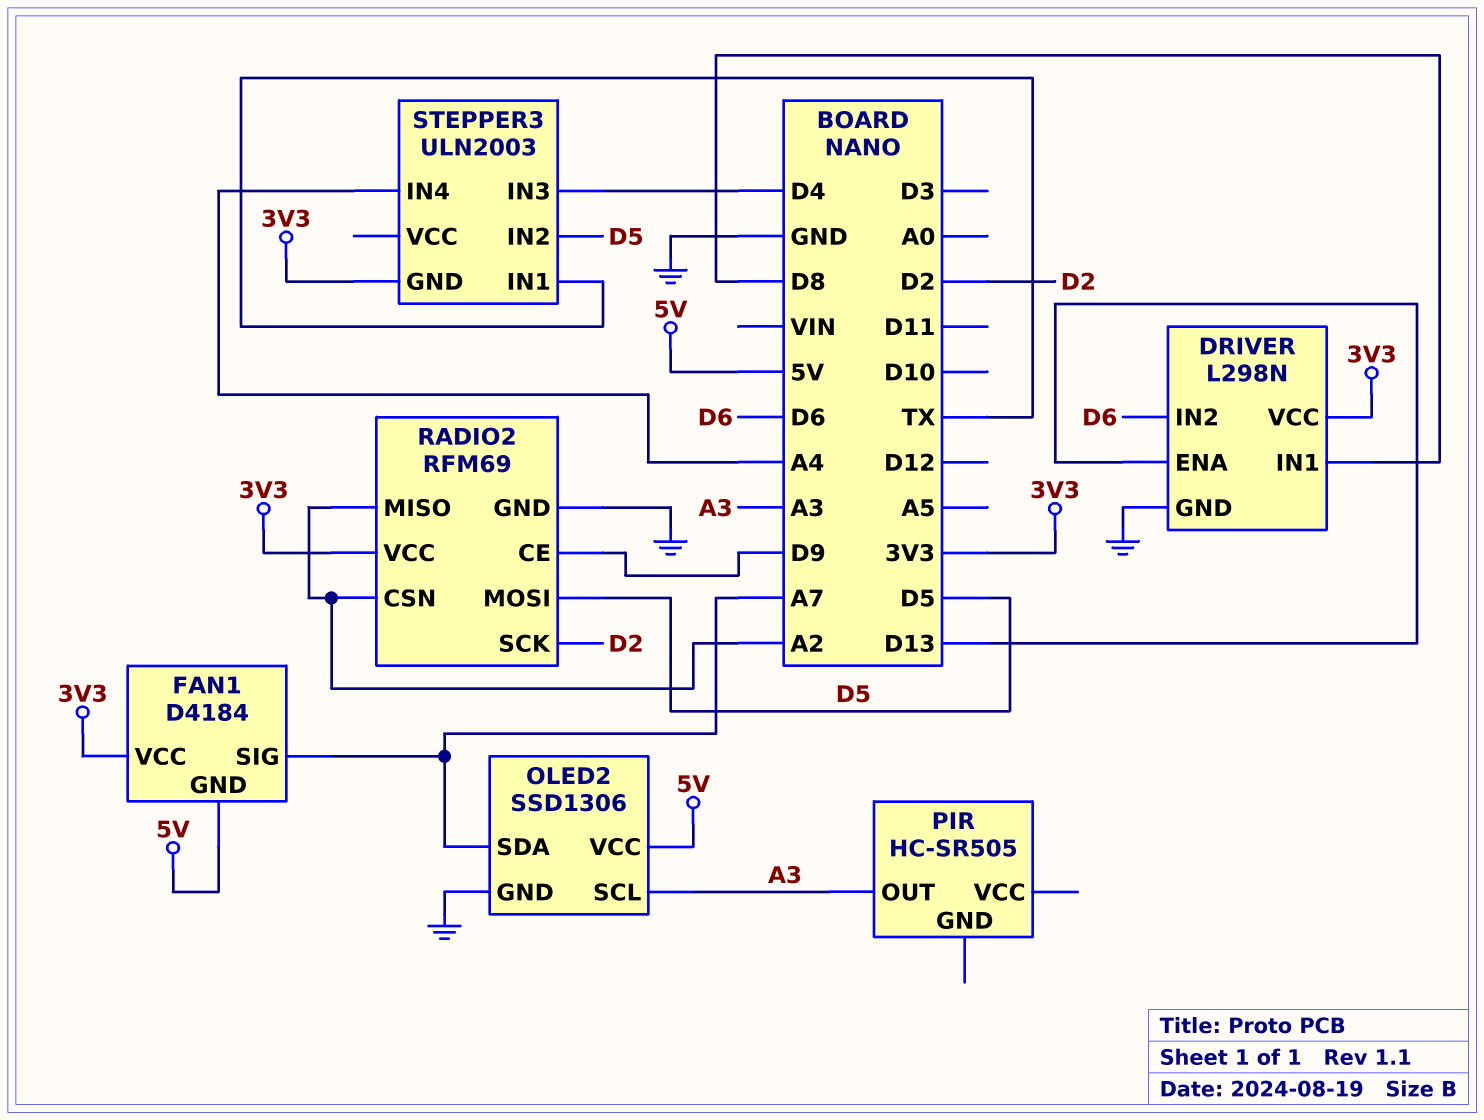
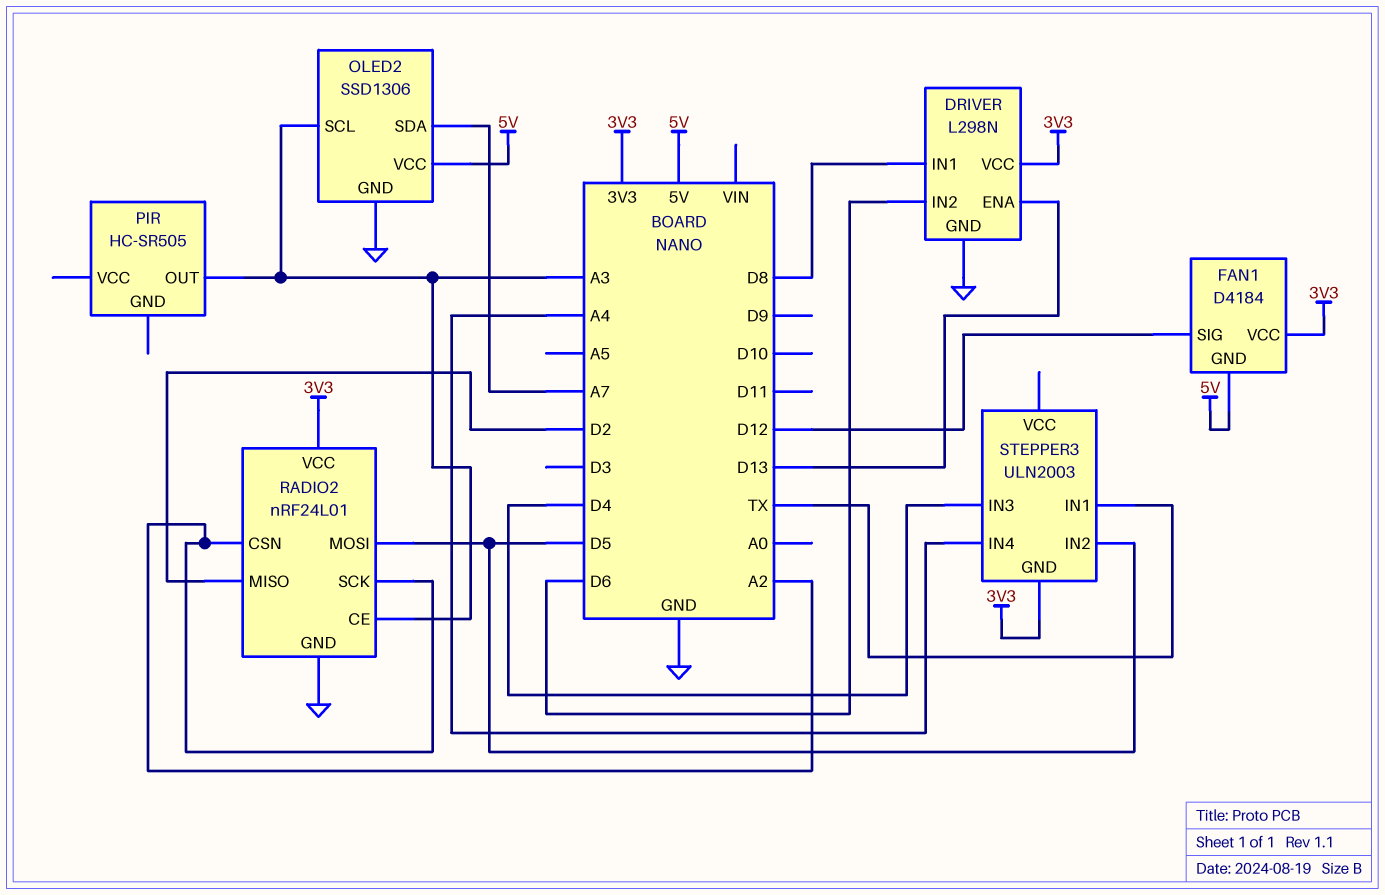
FAN1 pin SIG: A7 -> D12
RADIO2: RFM69 -> nRF24L01
RADIO2 pin CE: D9 -> A3
RADIO2 pin MISO: A2 -> D2
RADIO2 pin SCK: D2 -> A2

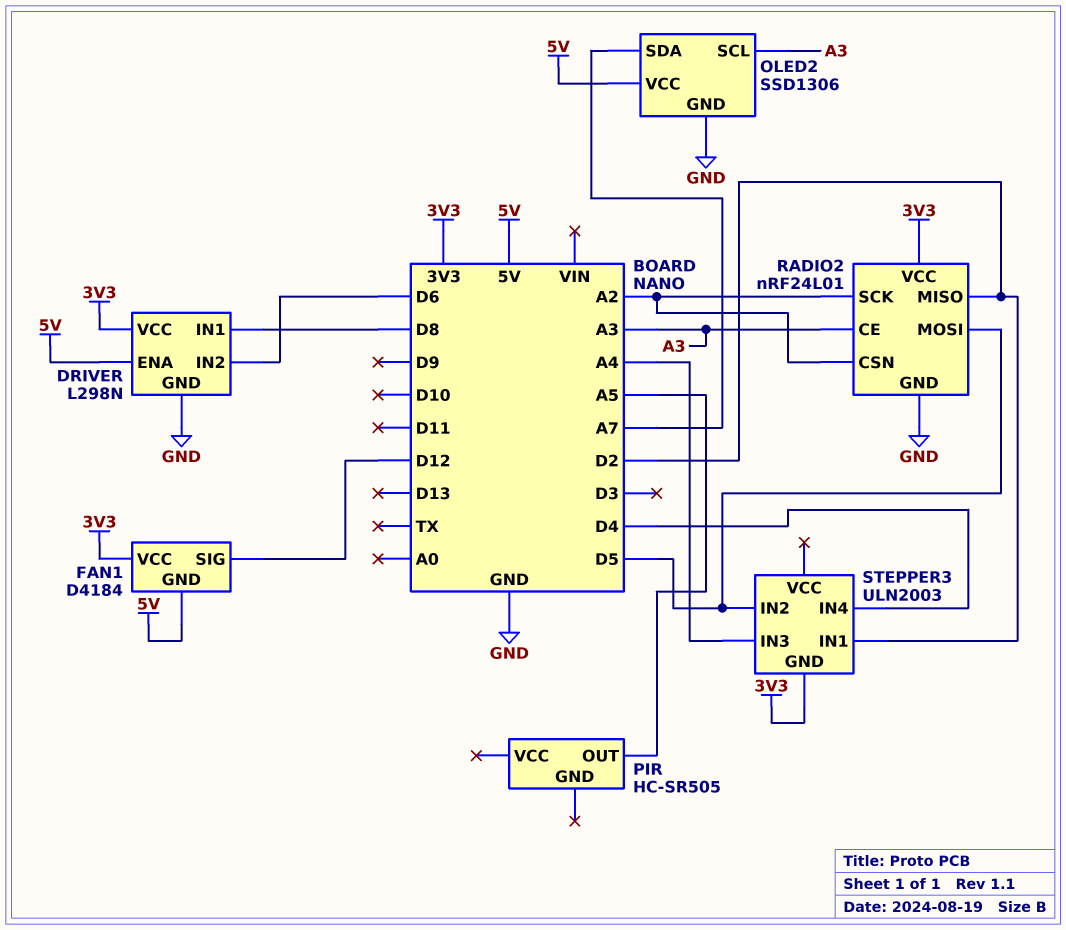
DRIVER pin ENA: D13 -> 5V
PIR pin OUT: A3 -> A5
STEPPER3 pin IN1: TX -> D2
STEPPER3 pin IN3: D4 -> A4
STEPPER3 pin IN4: A4 -> D4

